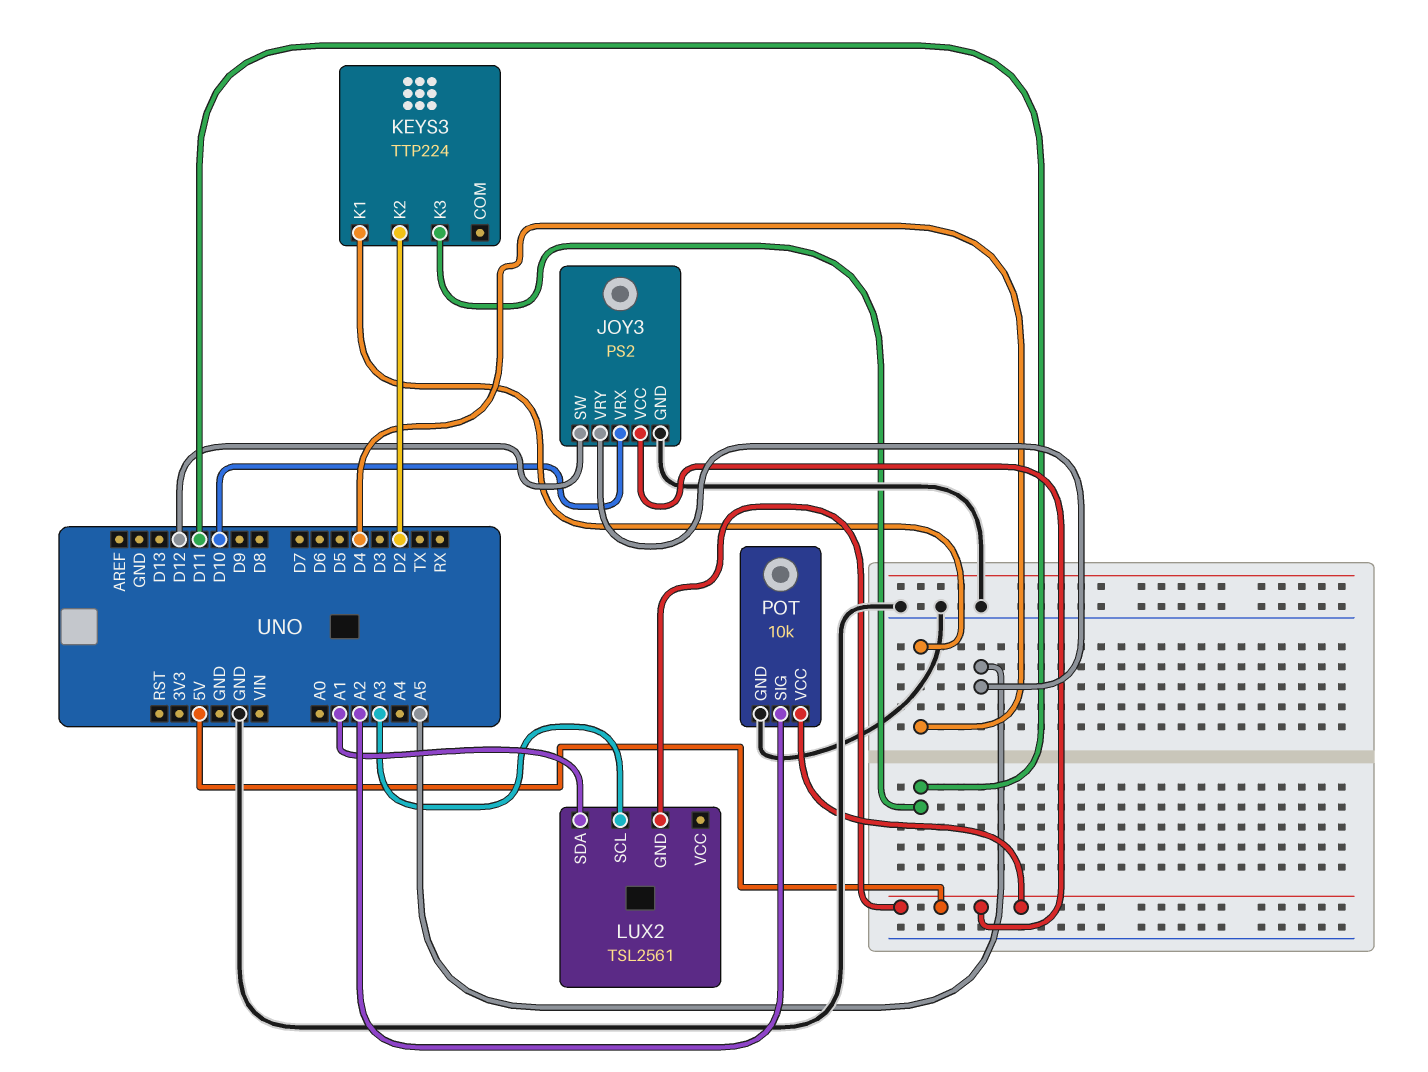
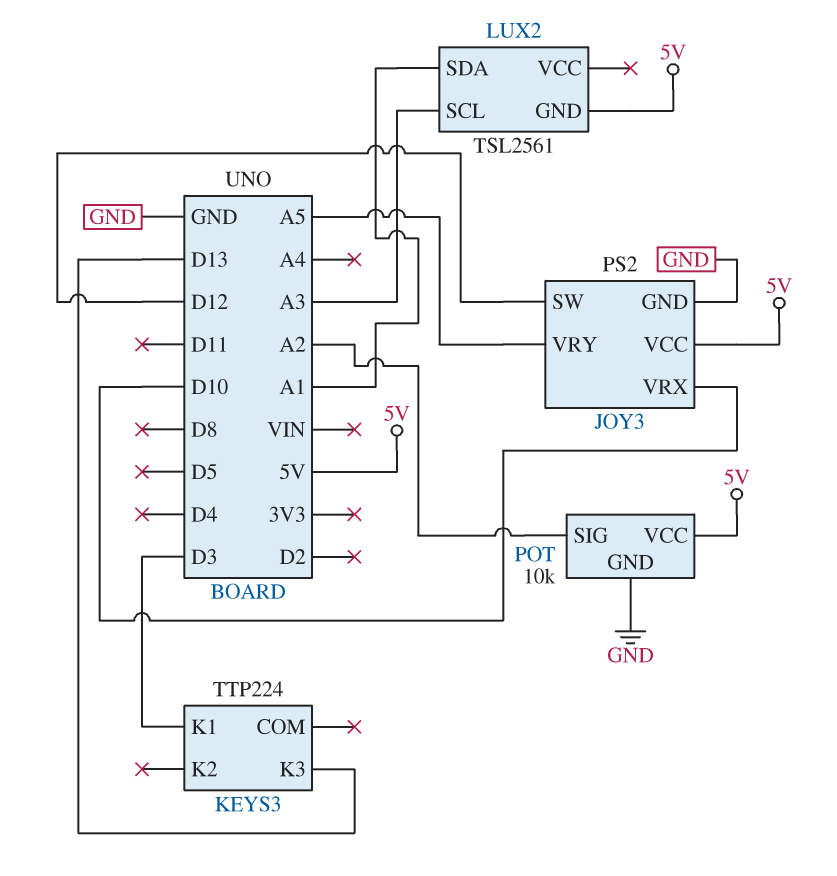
KEYS3 pin K1: D4 -> D3
KEYS3 pin K2: D2 -> none
KEYS3 pin K3: D11 -> D13

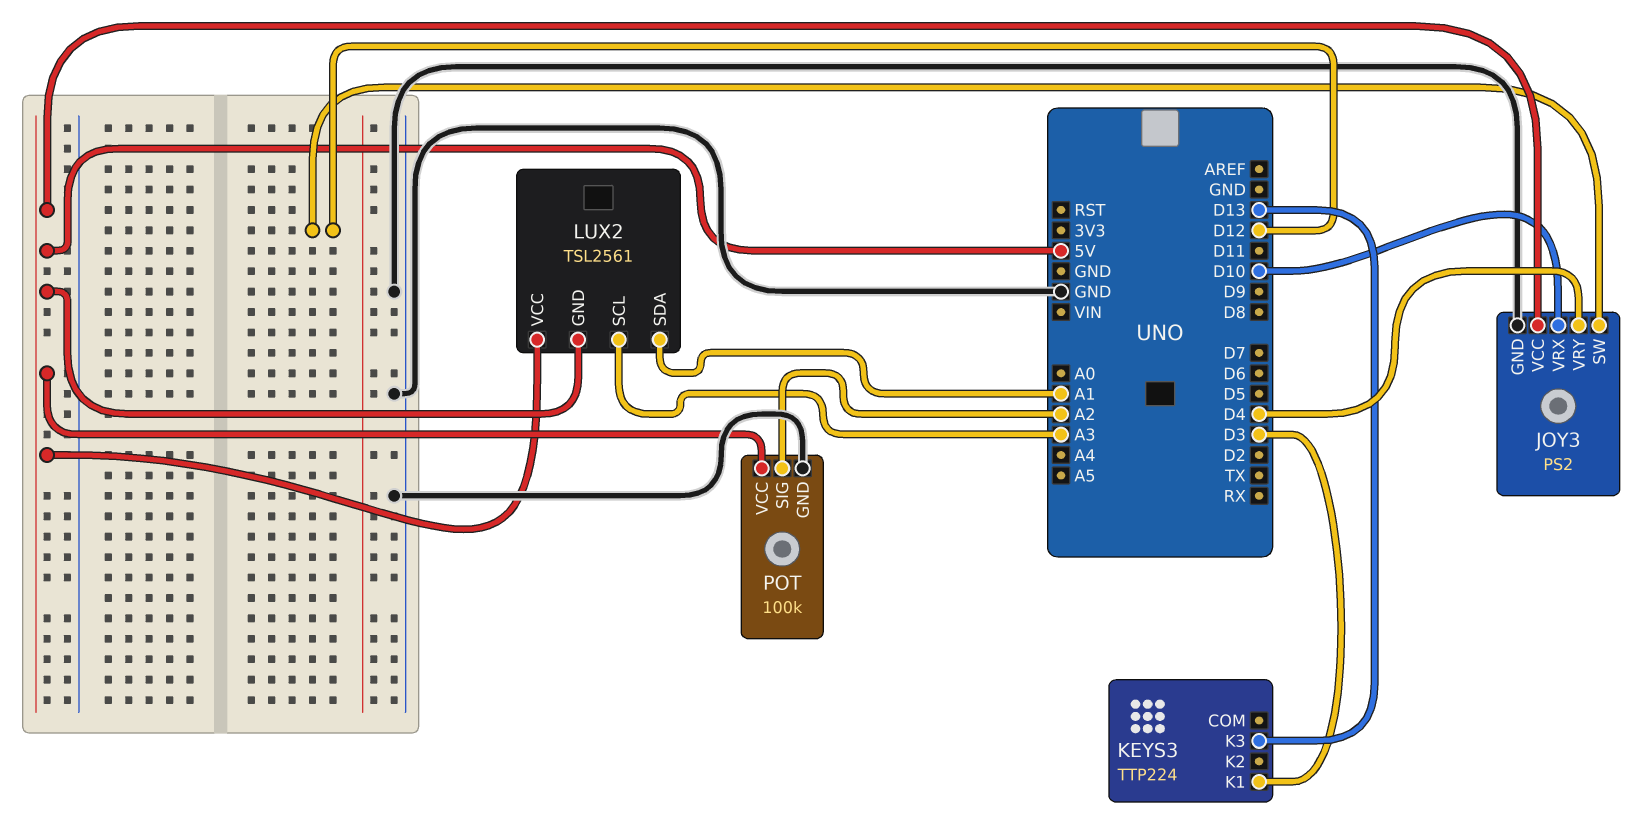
JOY3 pin VRY: A5 -> D4
LUX2 pin VCC: none -> 5V
POT: 10k -> 100k

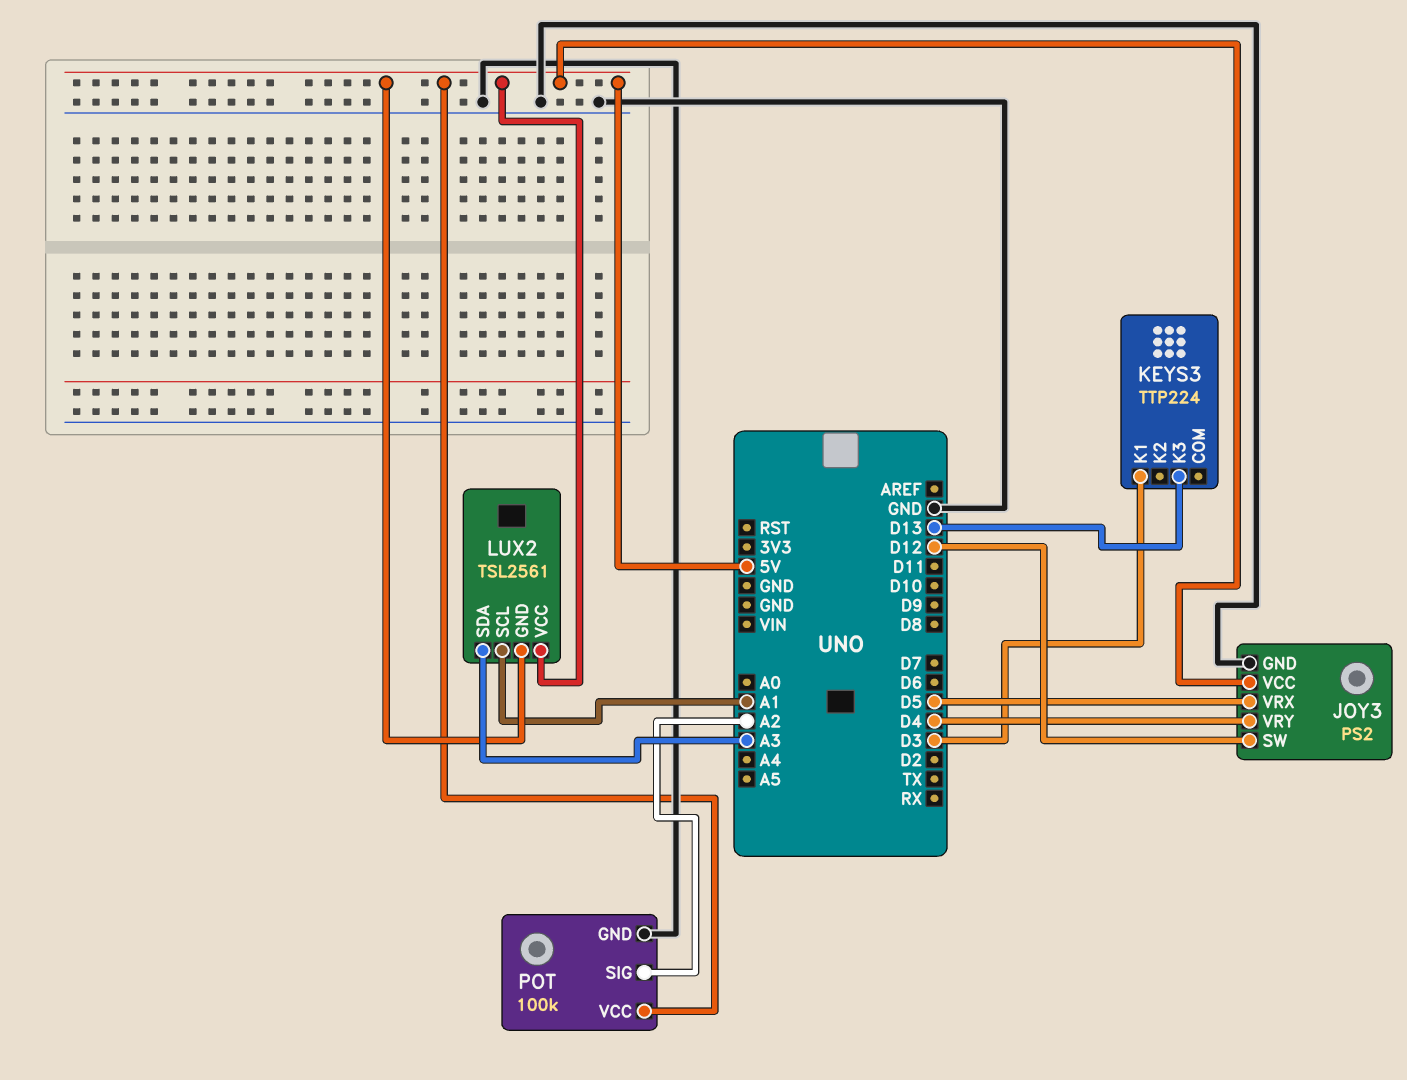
JOY3 pin VRX: D10 -> D5
LUX2 pin SCL: A3 -> A1
LUX2 pin SDA: A1 -> A3

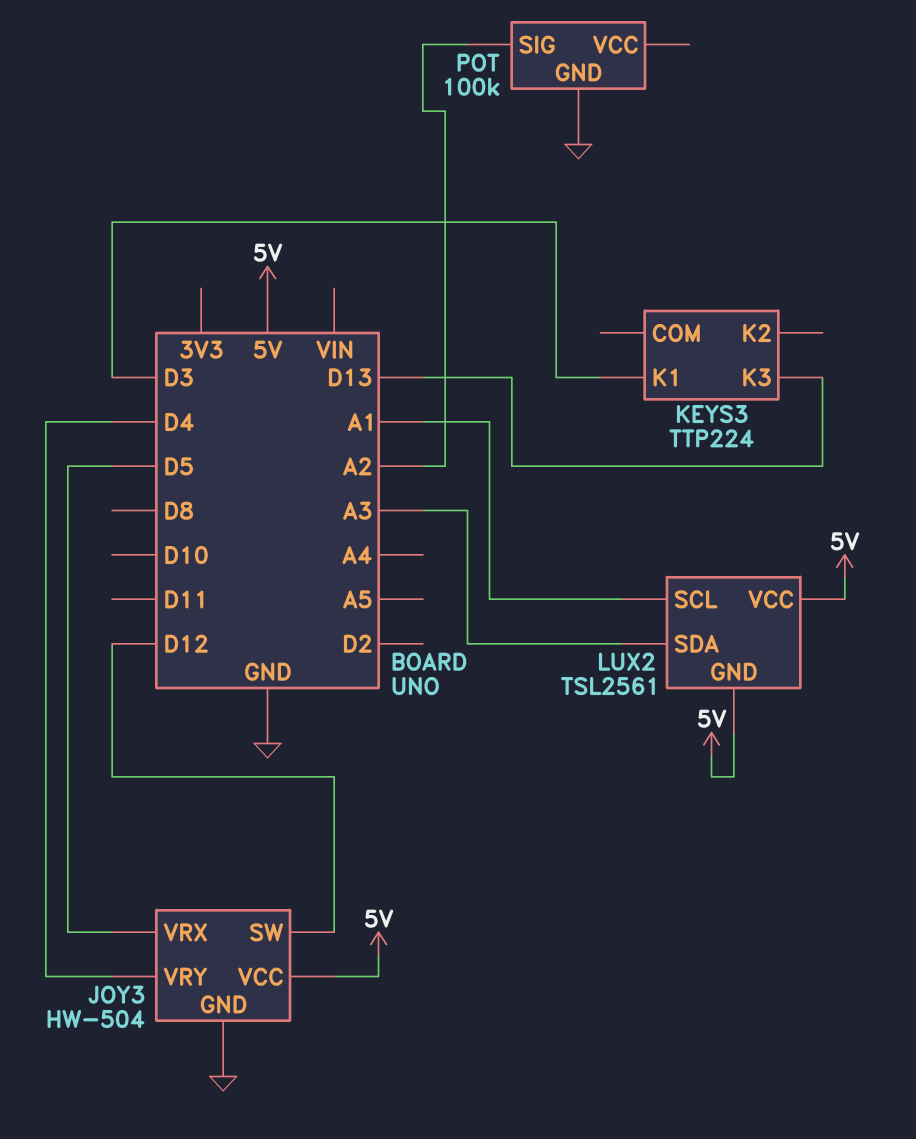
JOY3: PS2 -> HW-504
POT pin VCC: 5V -> none

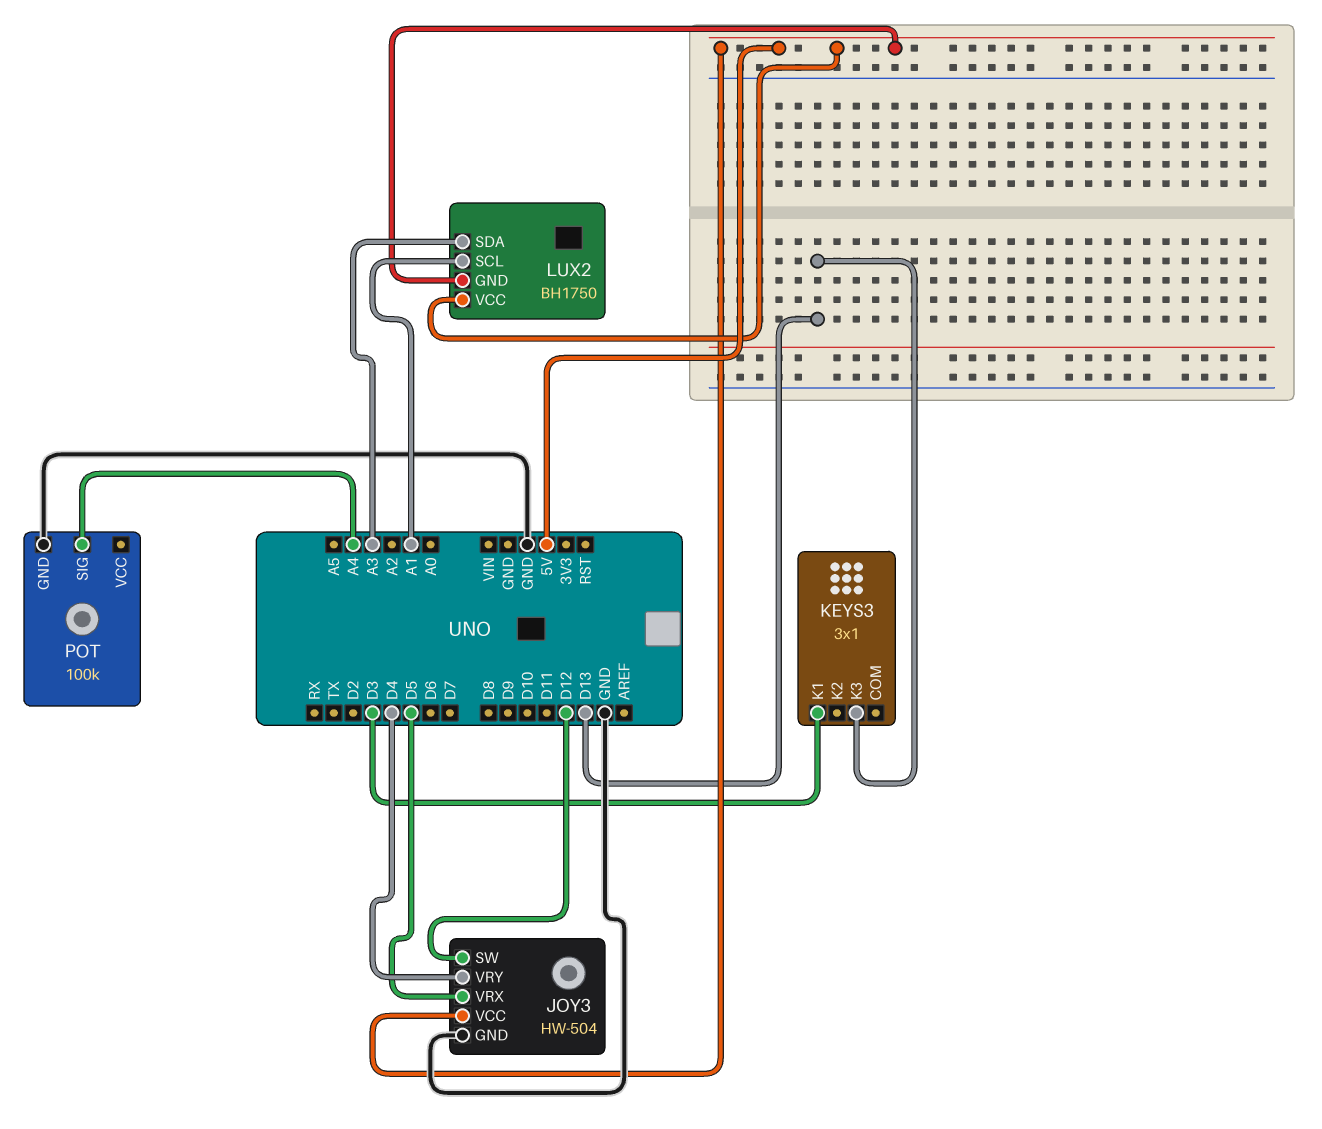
KEYS3: TTP224 -> 3x1
LUX2: TSL2561 -> BH1750
POT pin SIG: A2 -> A4

